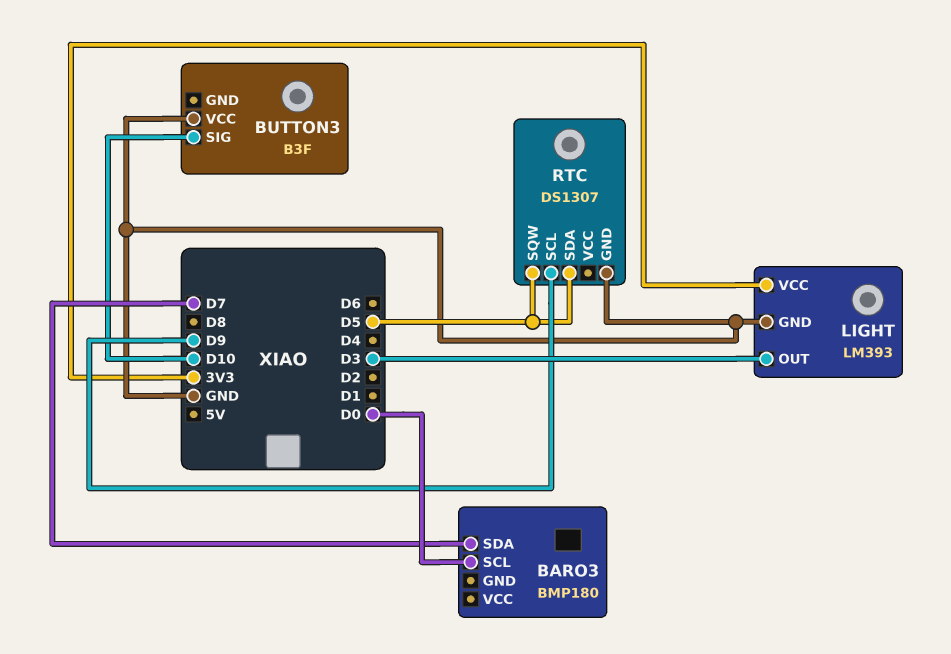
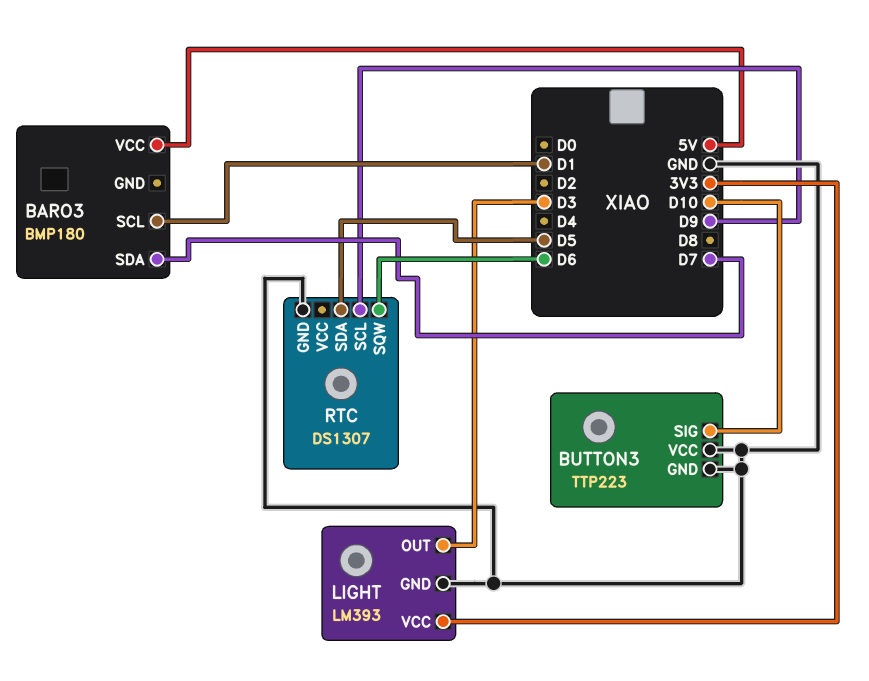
BARO3 pin SCL: D0 -> D1
BARO3 pin VCC: none -> 5V
BUTTON3: B3F -> TTP223
BUTTON3 pin GND: none -> GND
RTC pin SQW: D5 -> D6

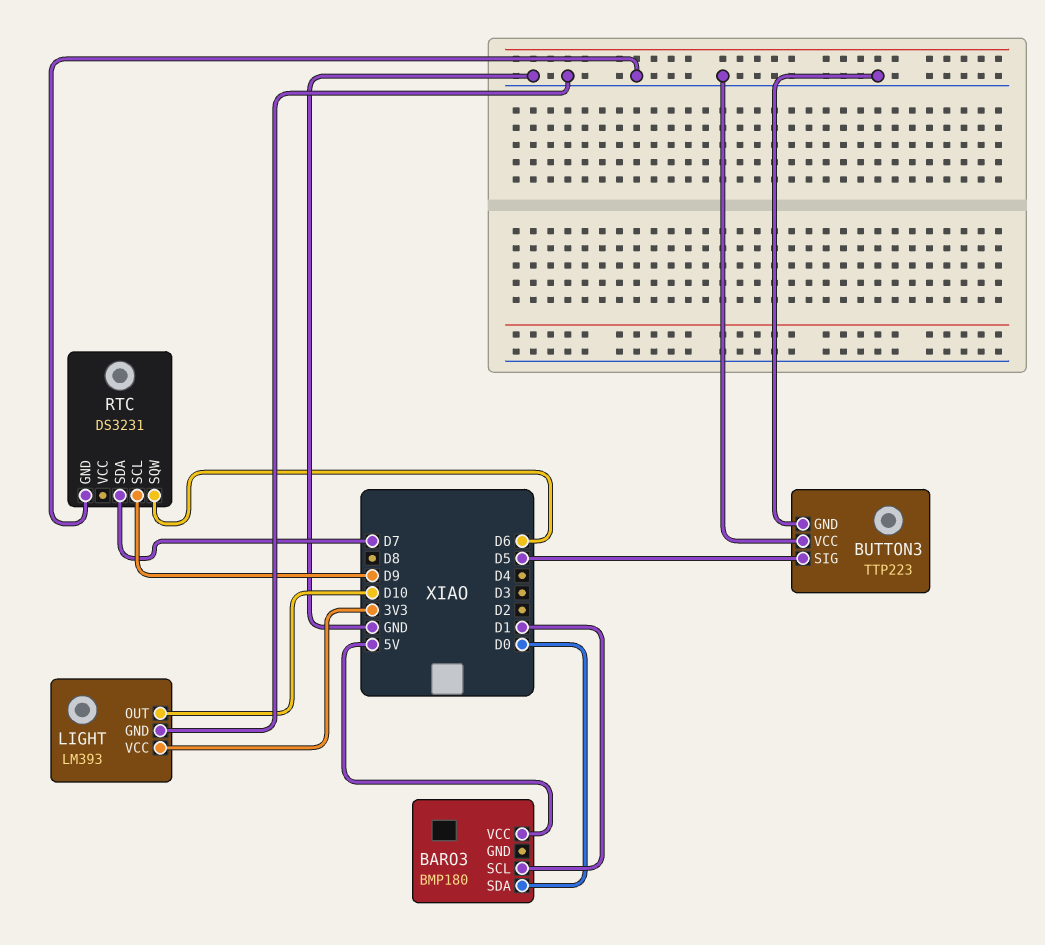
BARO3 pin SDA: D7 -> D0
BUTTON3 pin SIG: D10 -> D5
LIGHT pin OUT: D3 -> D10
RTC: DS1307 -> DS3231
RTC pin SDA: D5 -> D7

